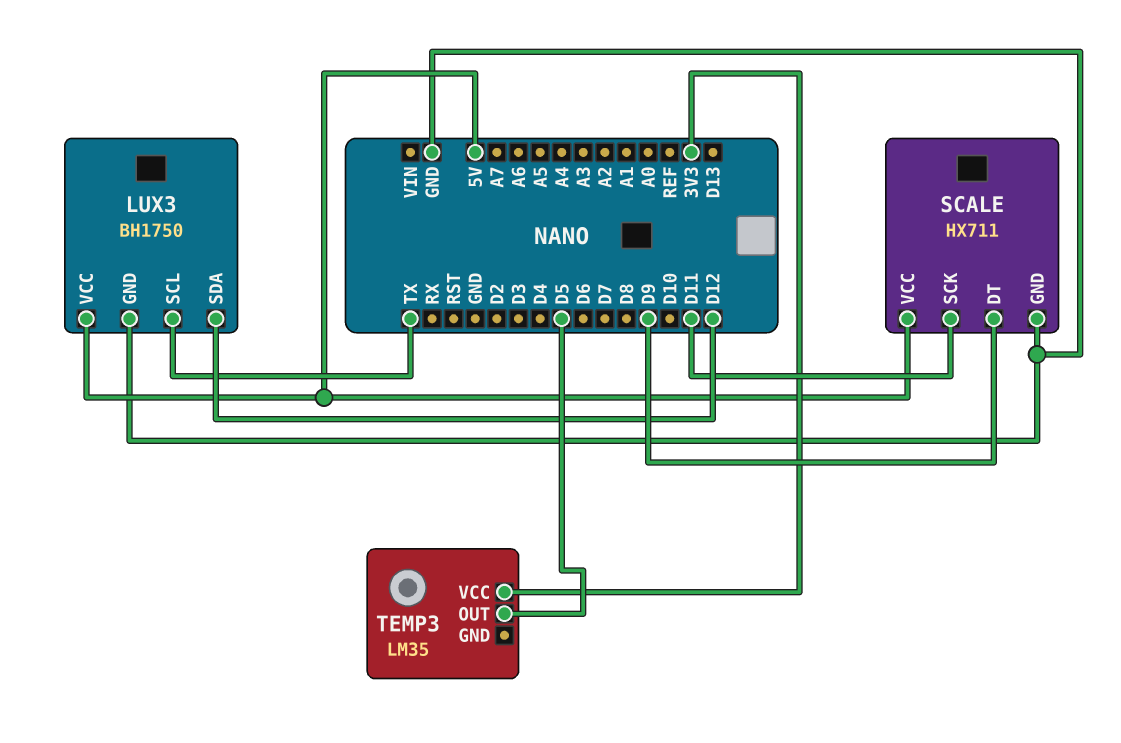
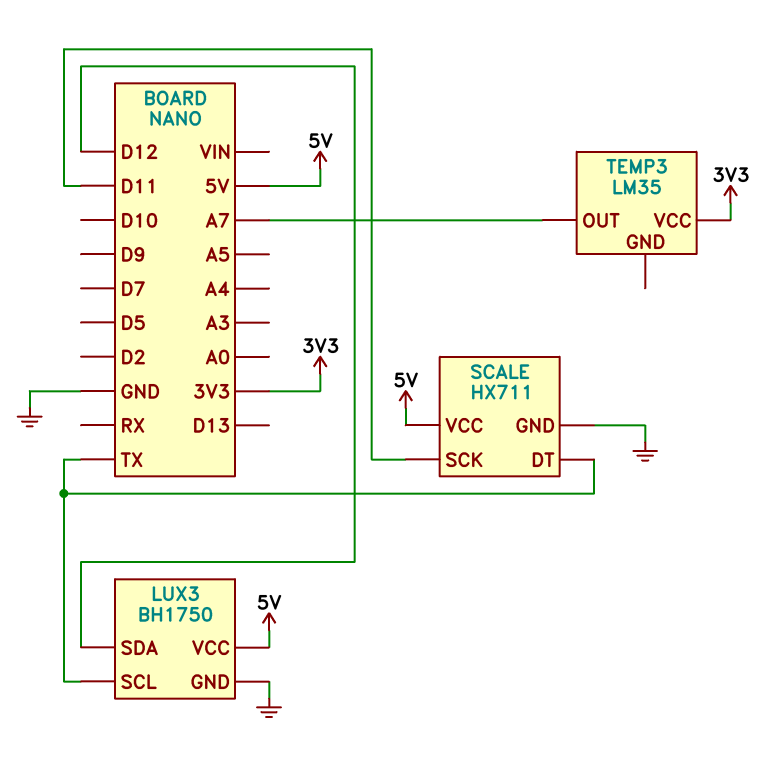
SCALE pin DT: D9 -> TX
TEMP3 pin OUT: D5 -> A7

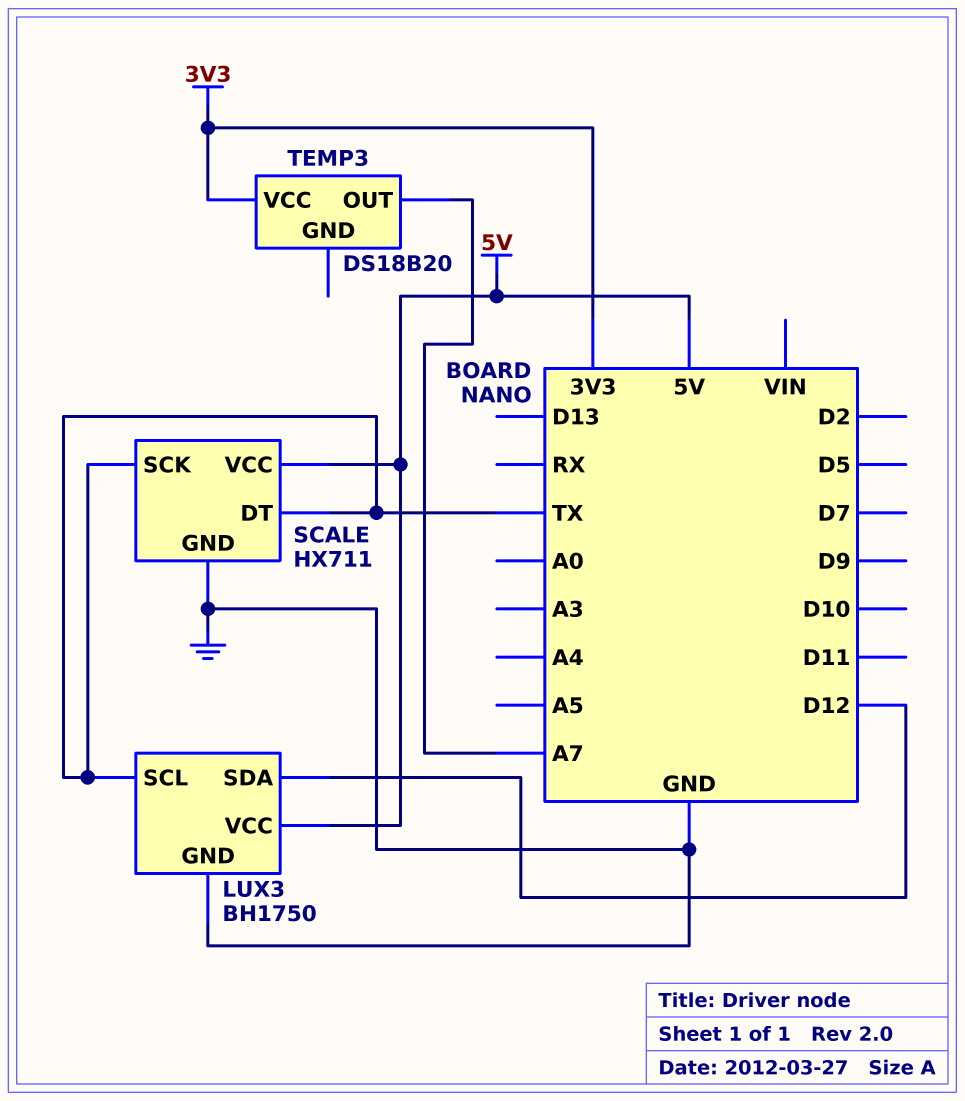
SCALE pin SCK: D11 -> TX
TEMP3: LM35 -> DS18B20

